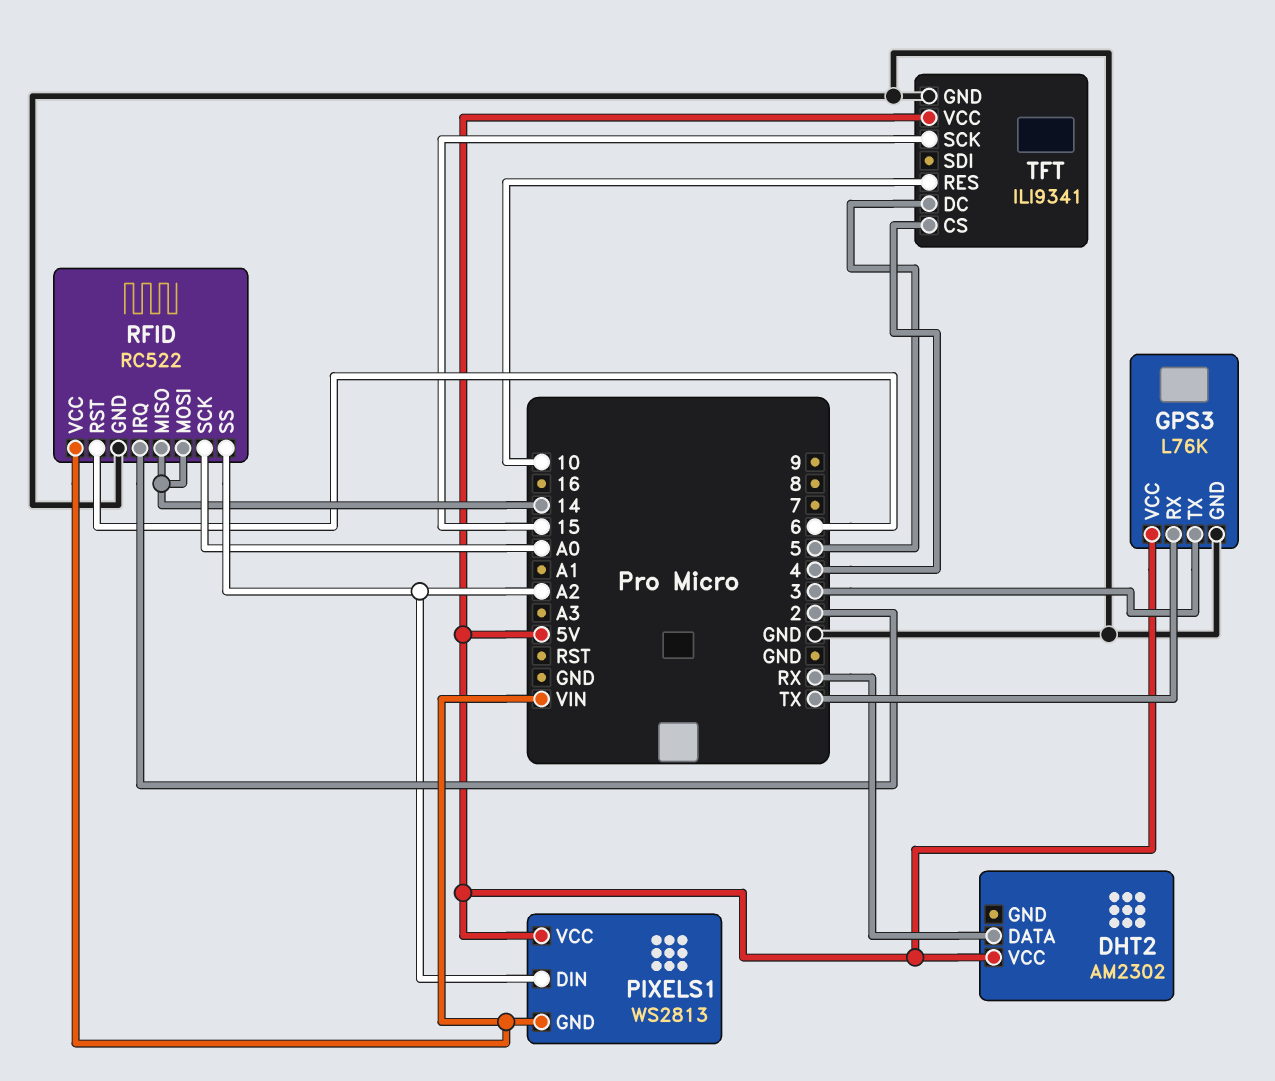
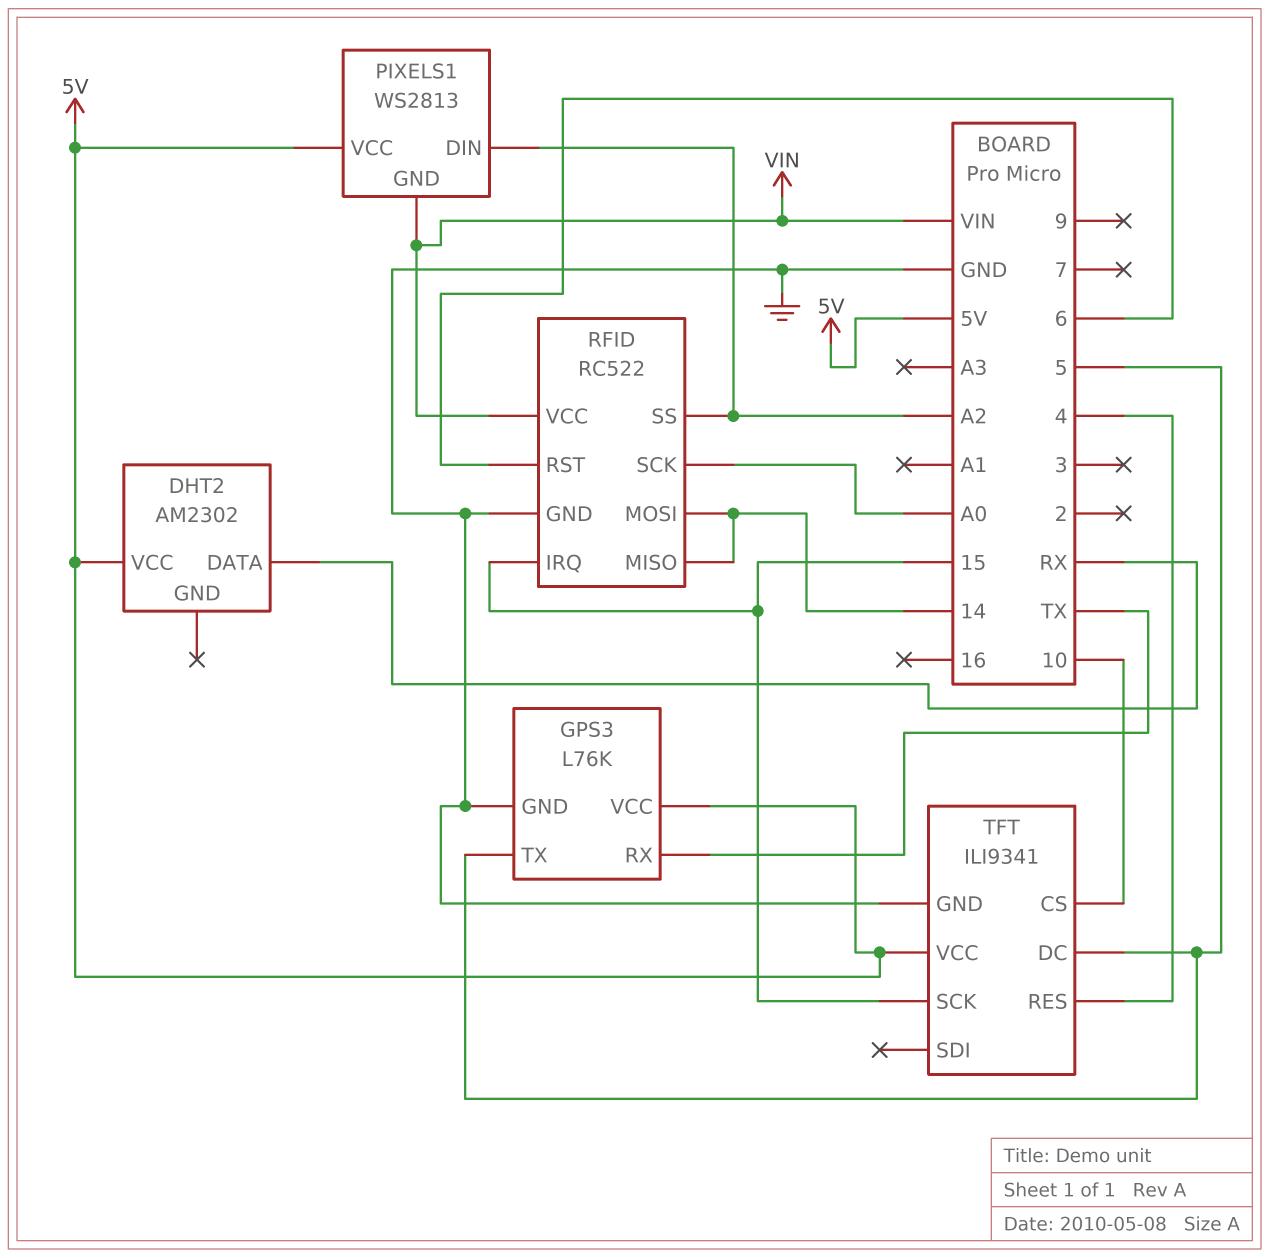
GPS3 pin TX: 3 -> 5
RFID pin IRQ: 2 -> 15
TFT pin CS: 4 -> 10
TFT pin RES: 10 -> 4

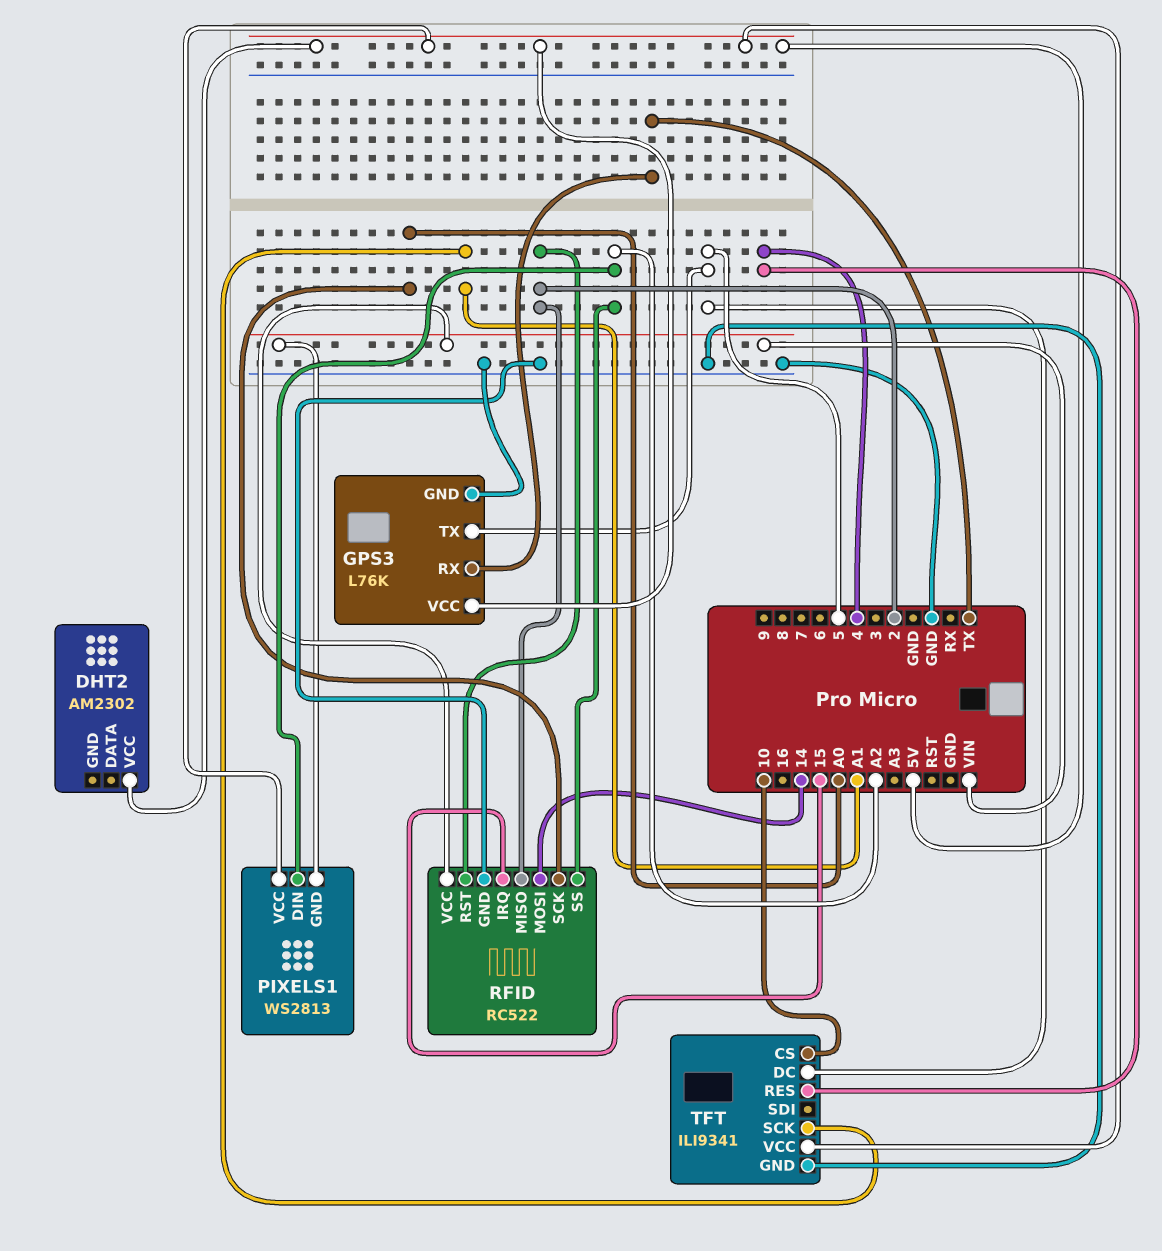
DHT2 pin DATA: RX -> none
RFID pin MISO: 14 -> 2
RFID pin RST: 6 -> 2
TFT pin SCK: 15 -> A1

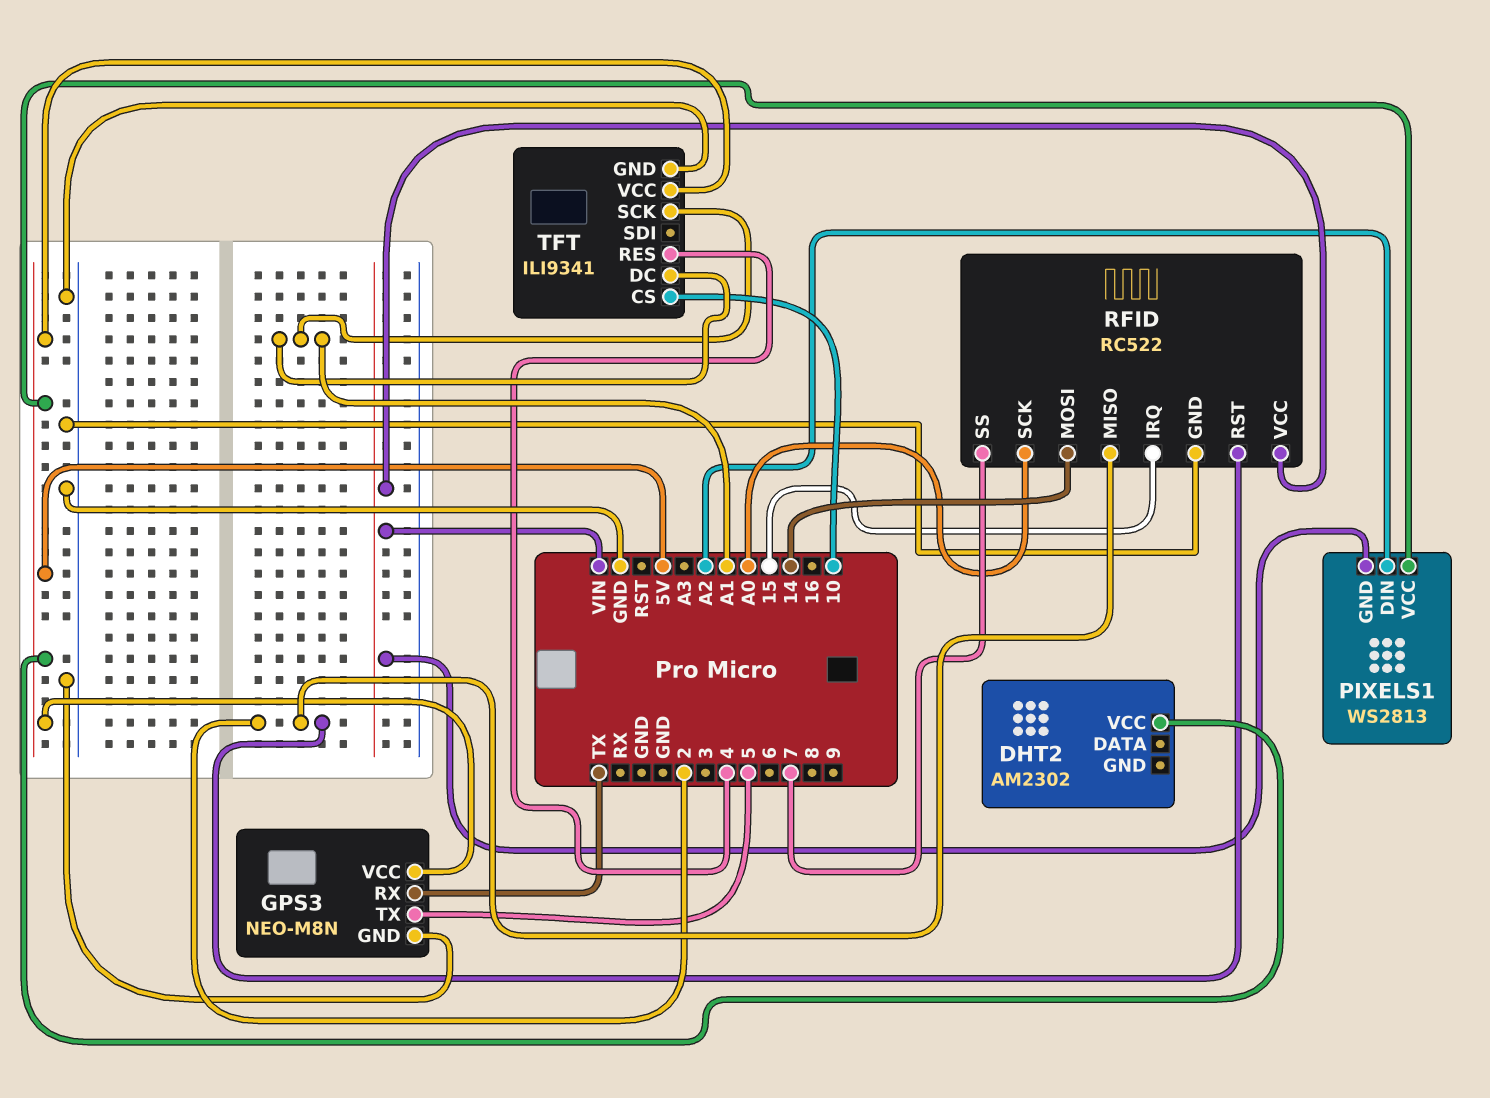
GPS3: L76K -> NEO-M8N
RFID pin SS: A2 -> 7
TFT pin DC: 5 -> A1

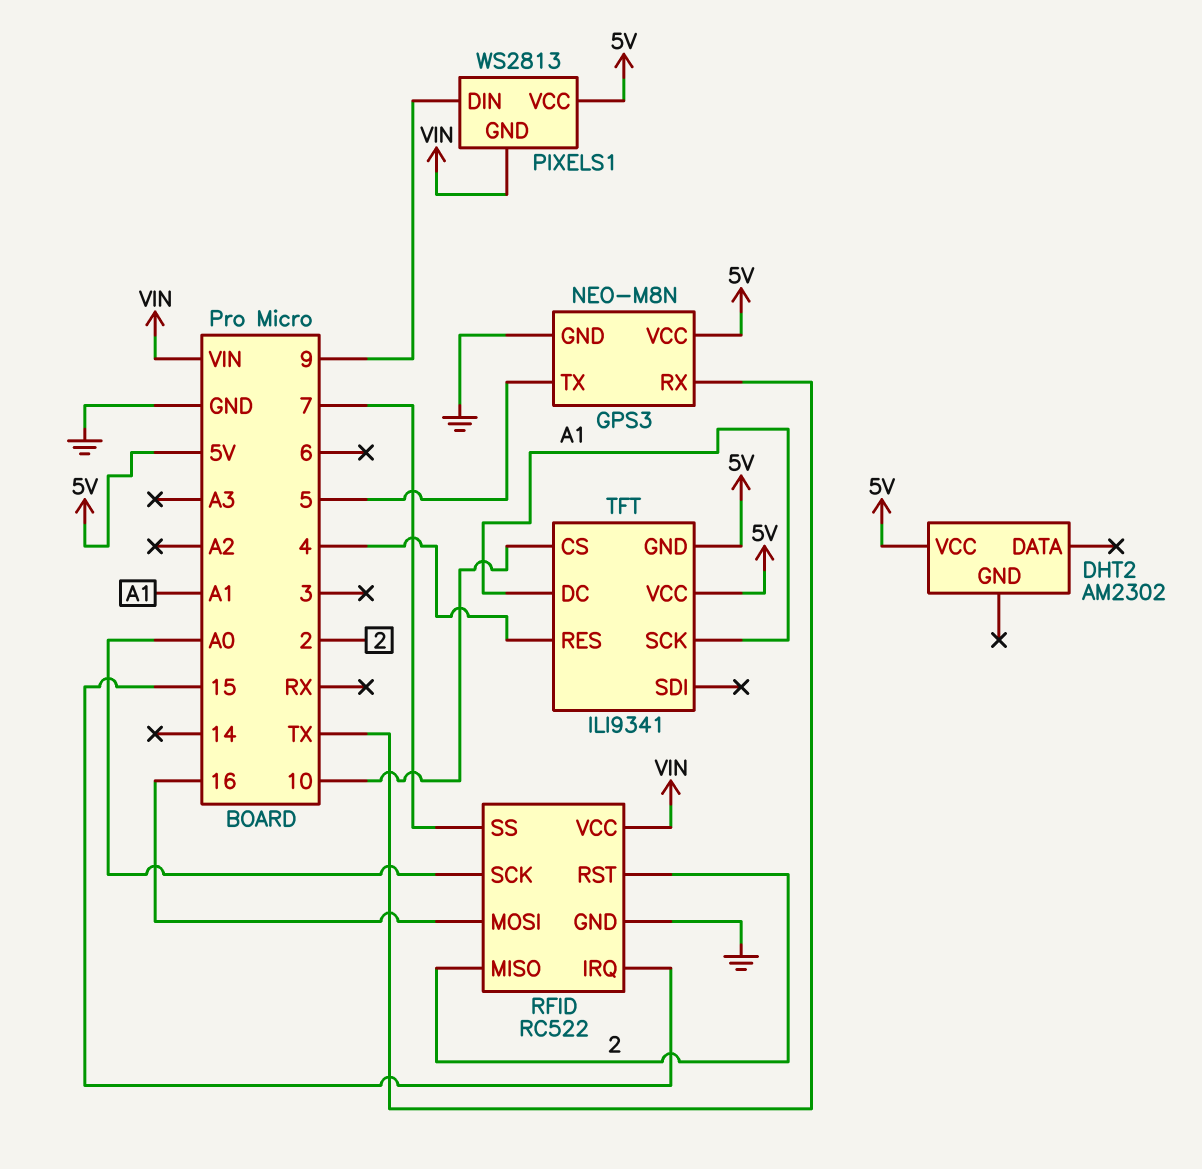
PIXELS1 pin DIN: A2 -> 9
RFID pin MOSI: 14 -> 16
TFT pin GND: GND -> 5V

